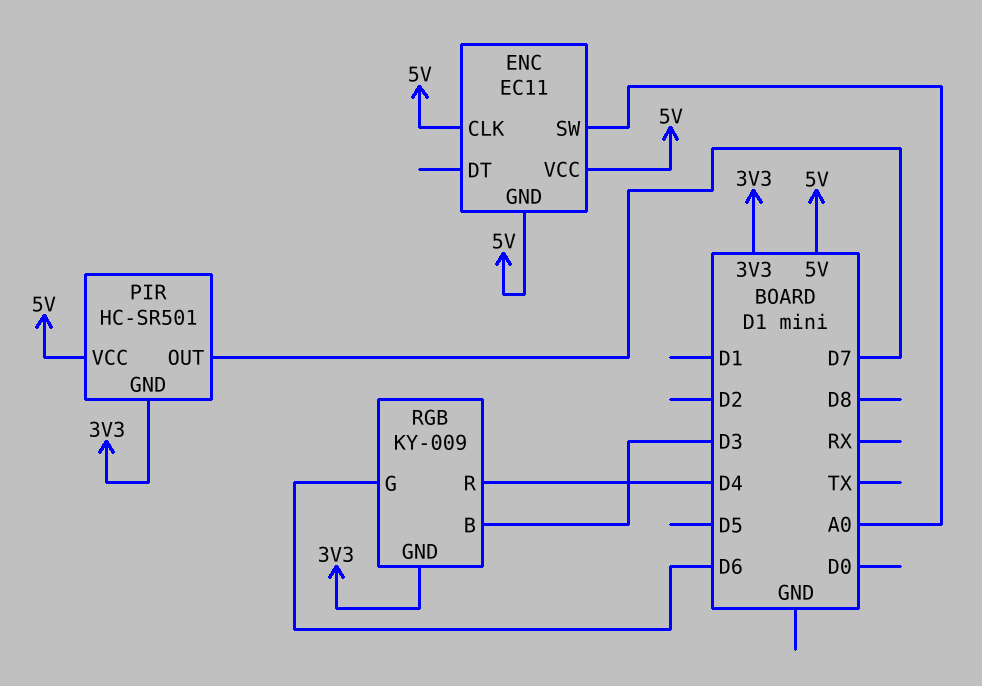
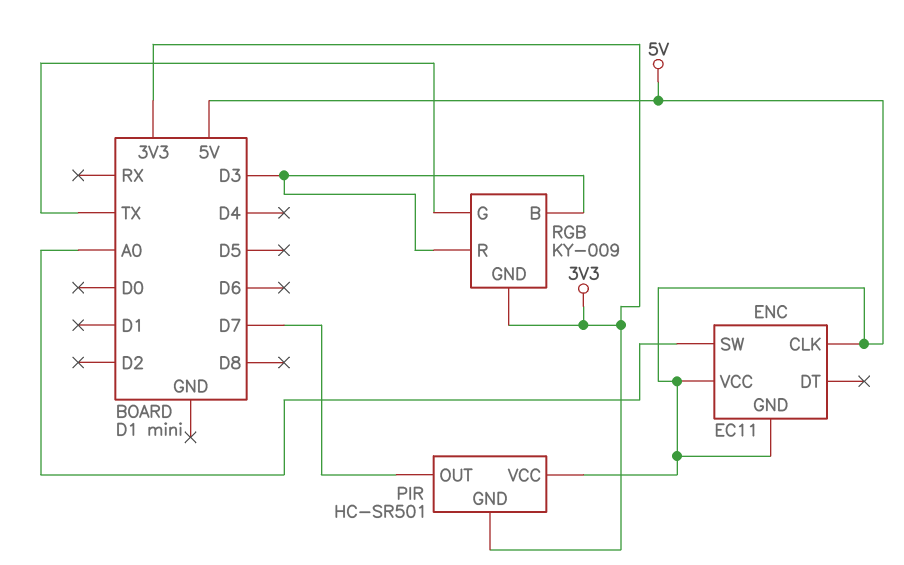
RGB pin G: D6 -> TX
RGB pin R: D4 -> D3

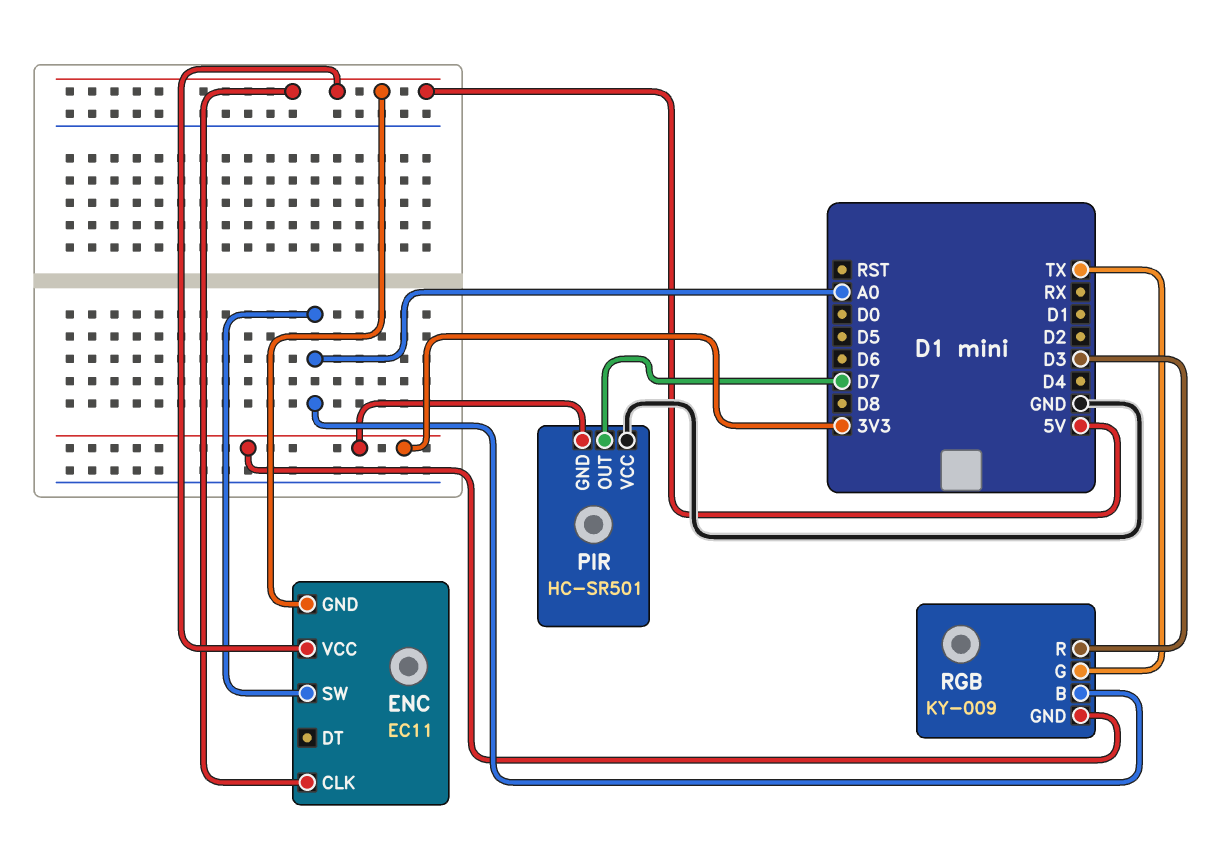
PIR pin VCC: 5V -> GND
RGB pin B: D3 -> A0

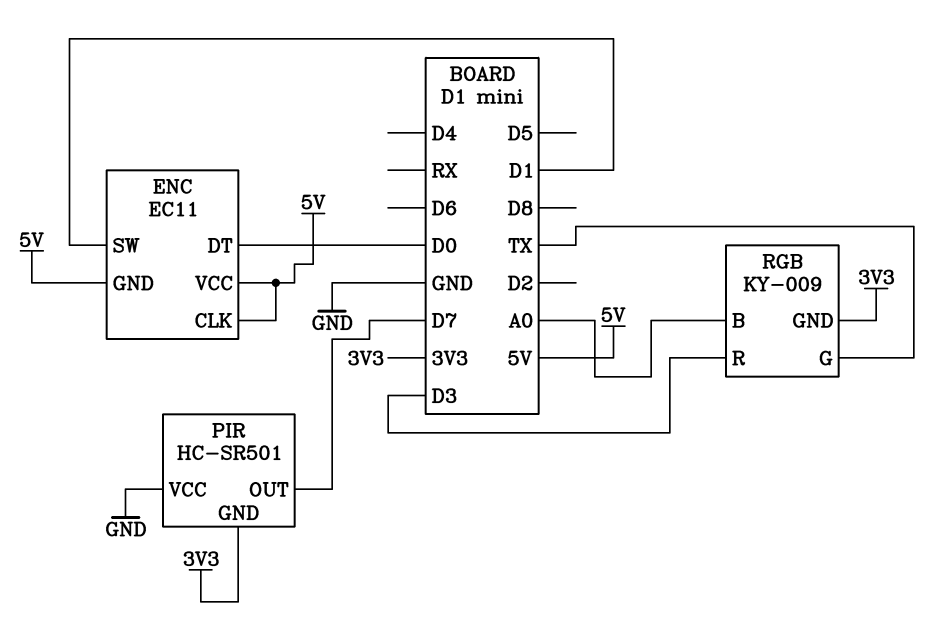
ENC pin DT: none -> D0
ENC pin SW: A0 -> D1

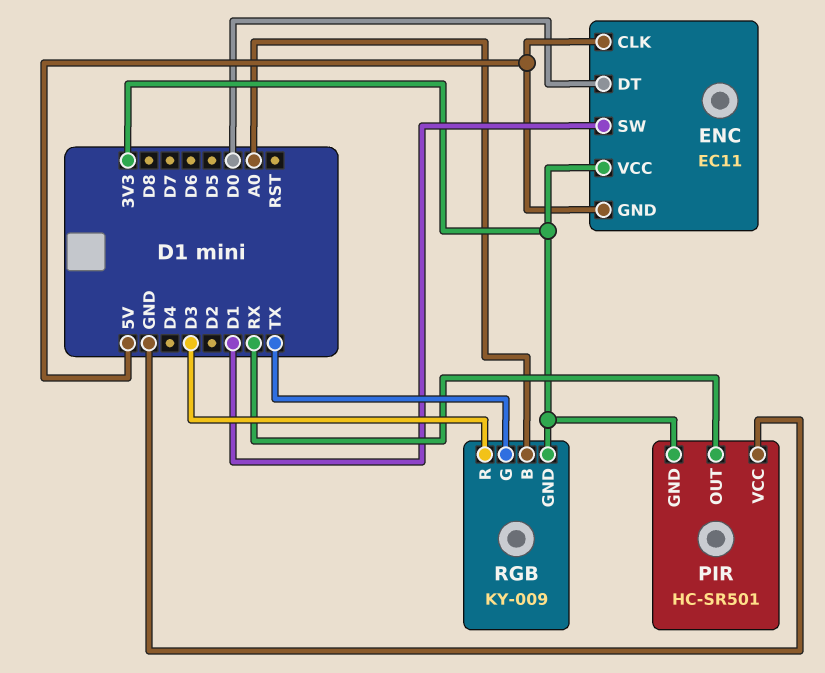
ENC pin VCC: 5V -> 3V3
PIR pin OUT: D7 -> RX

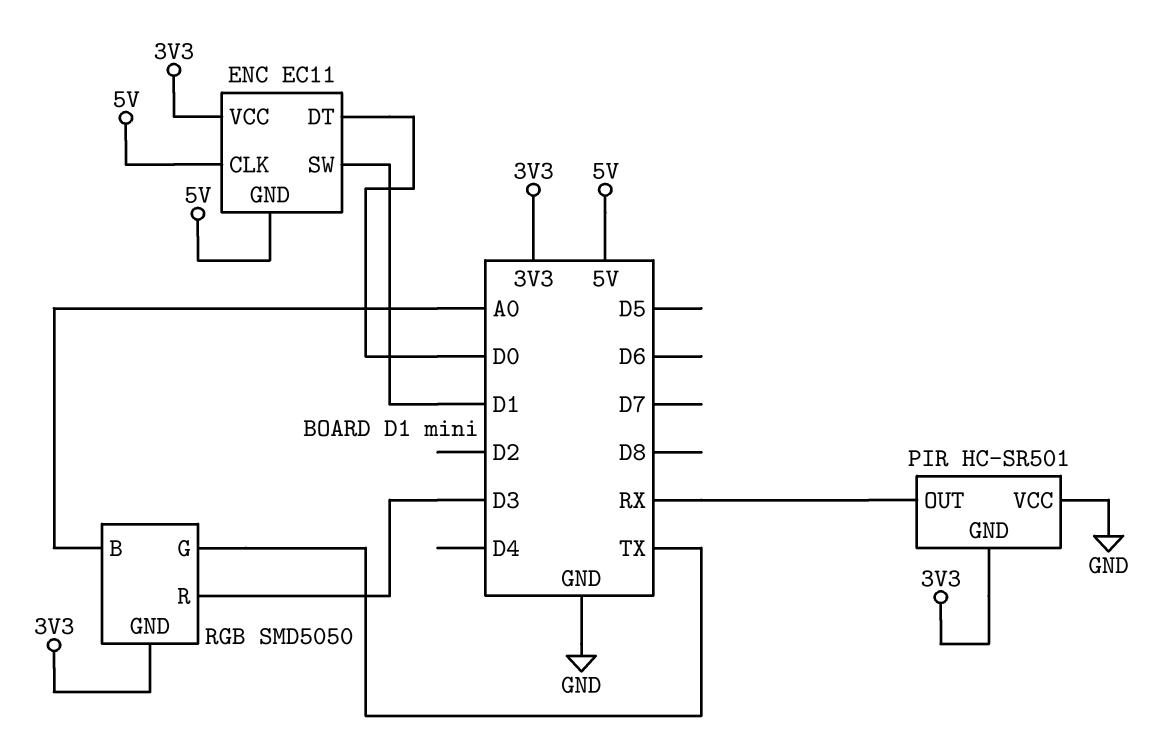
RGB: KY-009 -> SMD5050

